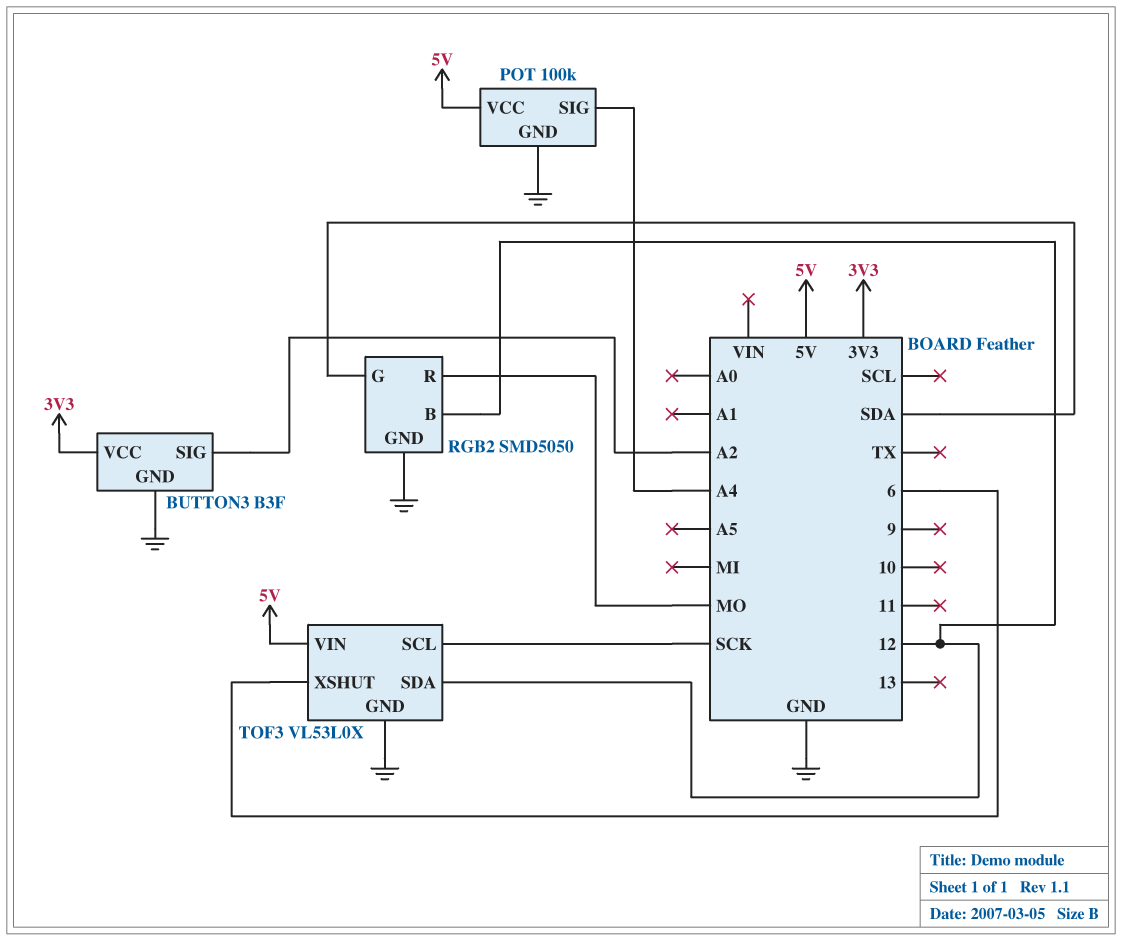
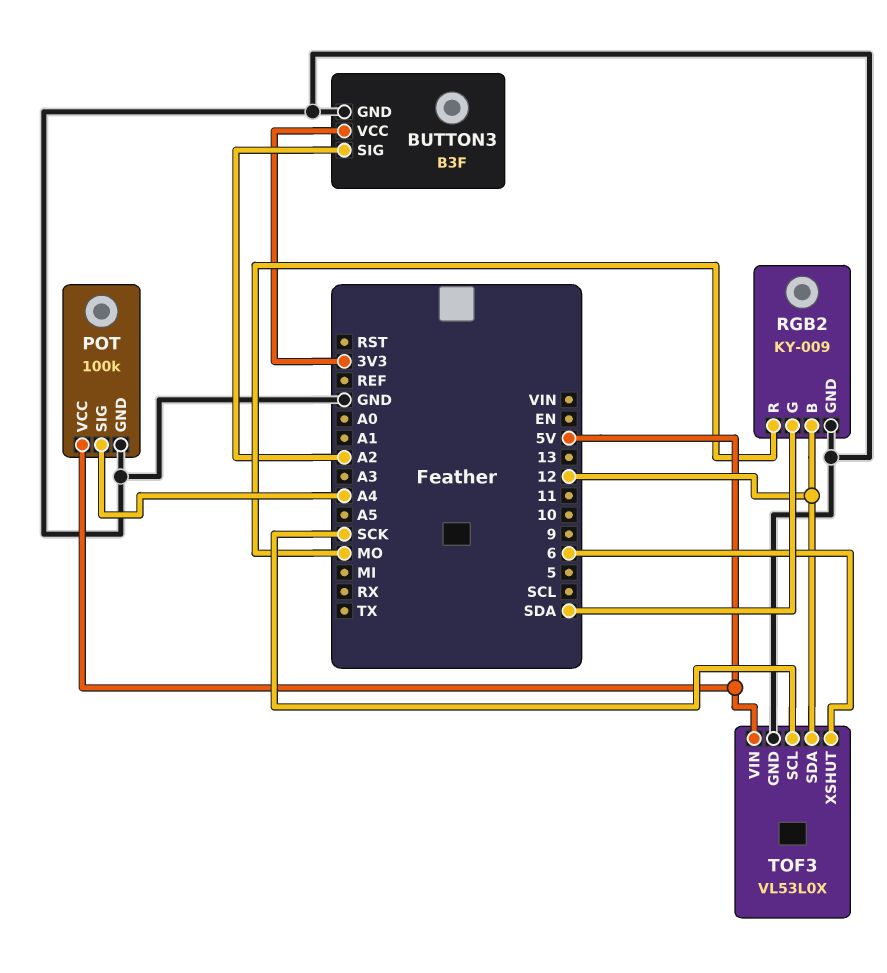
RGB2: SMD5050 -> KY-009

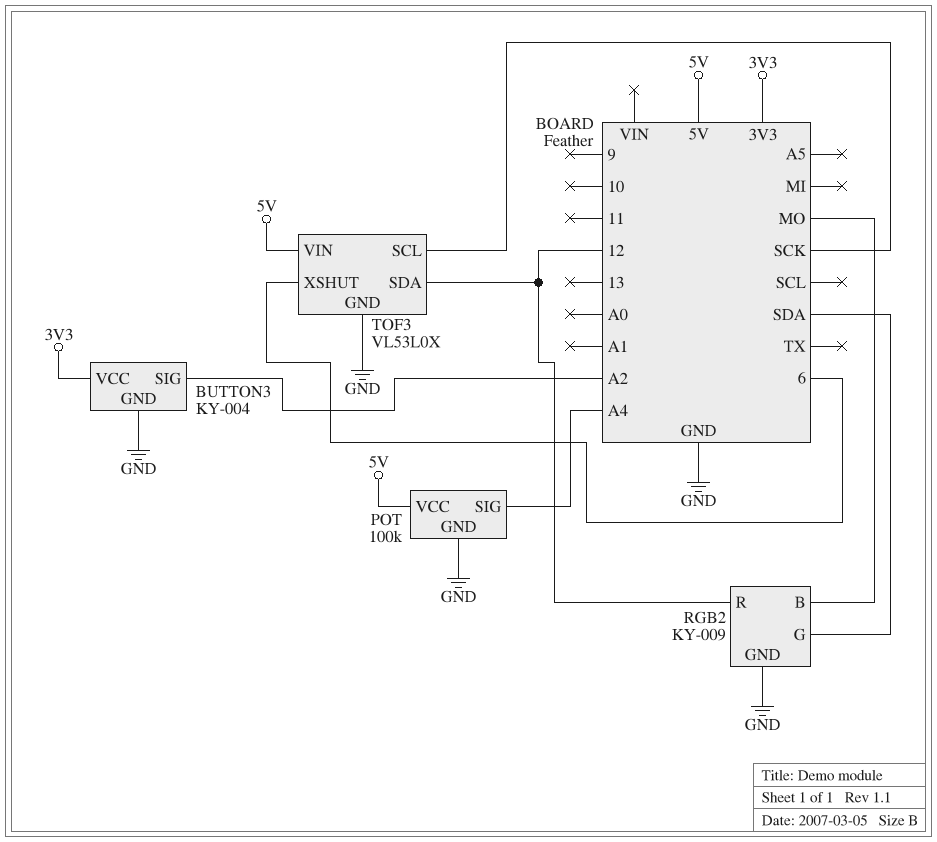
BUTTON3: B3F -> KY-004
RGB2 pin B: 12 -> MO
RGB2 pin R: MO -> 12

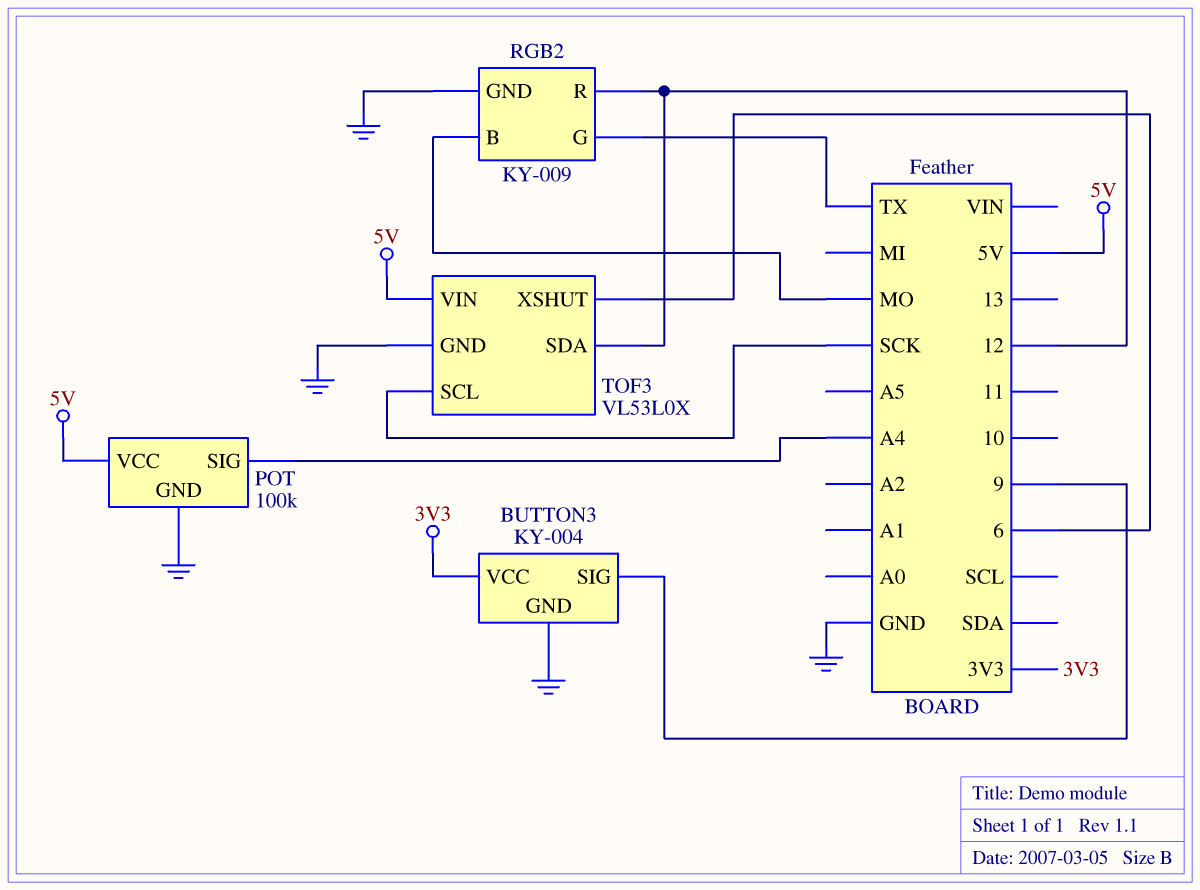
BUTTON3 pin SIG: A2 -> 9
RGB2 pin G: SDA -> TX

